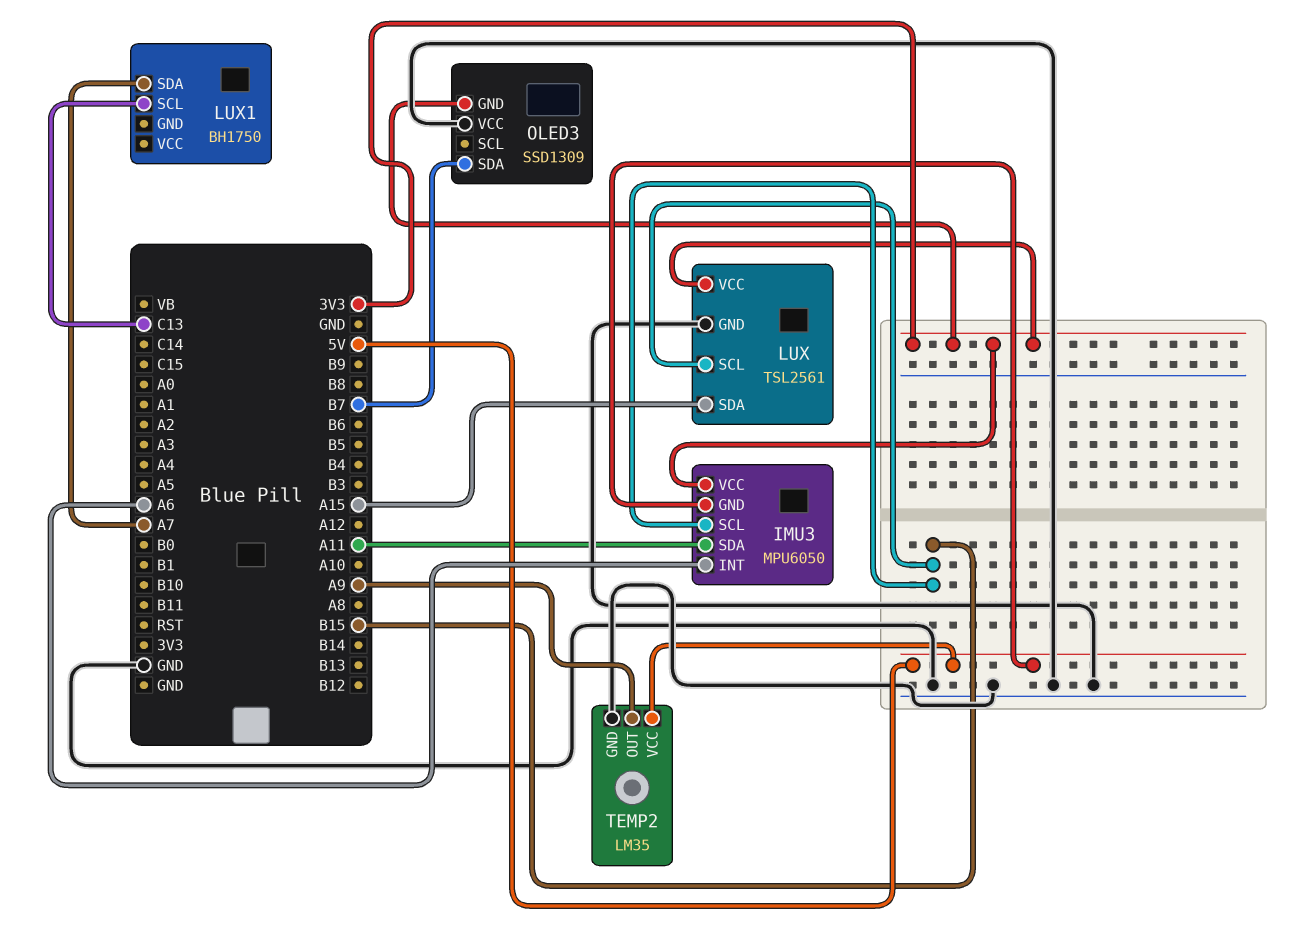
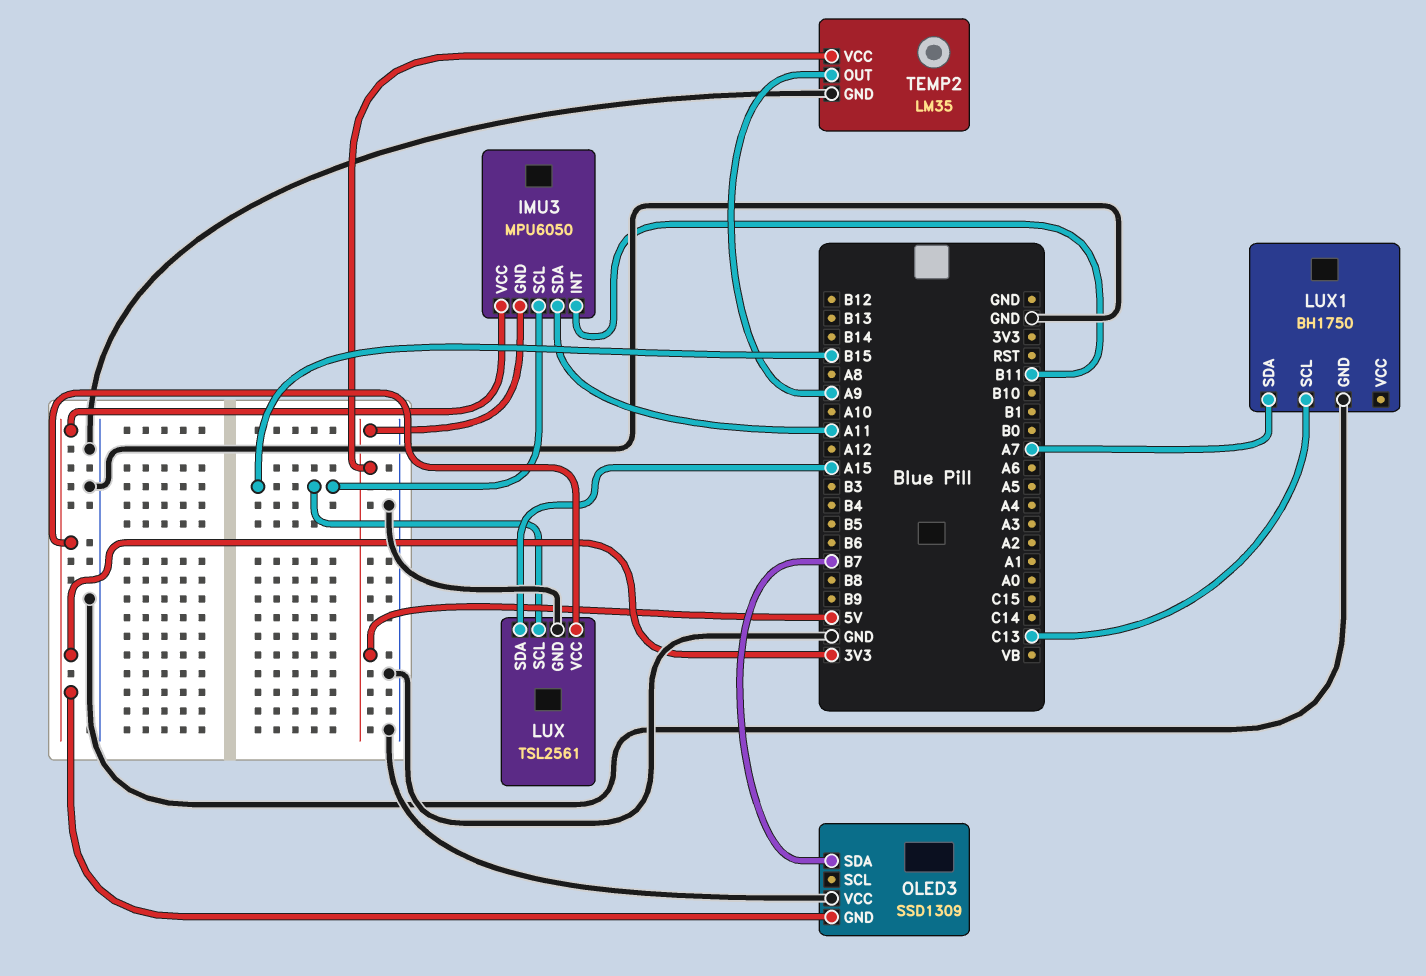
IMU3 pin INT: A6 -> B11
LUX1 pin GND: none -> GND

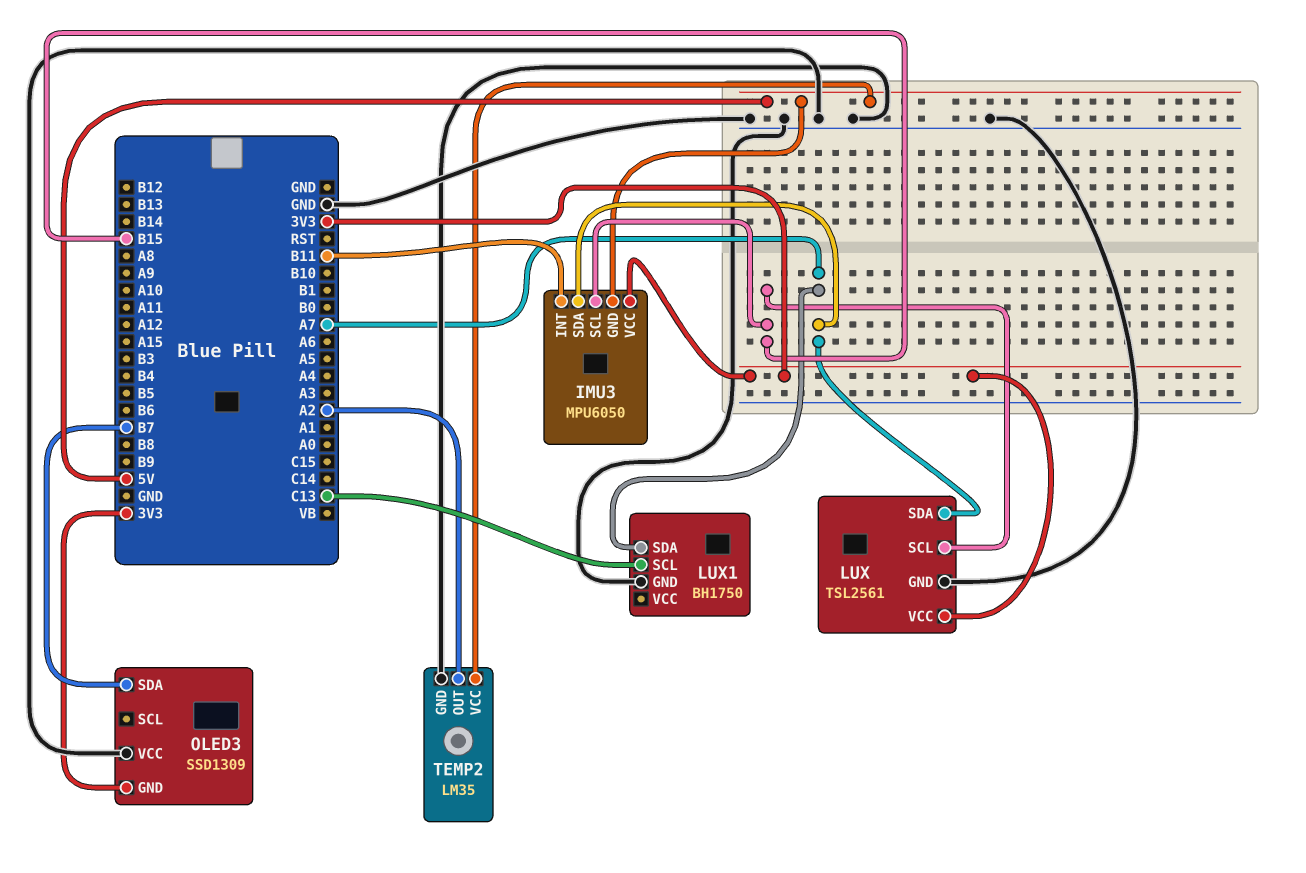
IMU3 pin SDA: A11 -> A7
LUX pin SDA: A15 -> A7
TEMP2 pin OUT: A9 -> A2

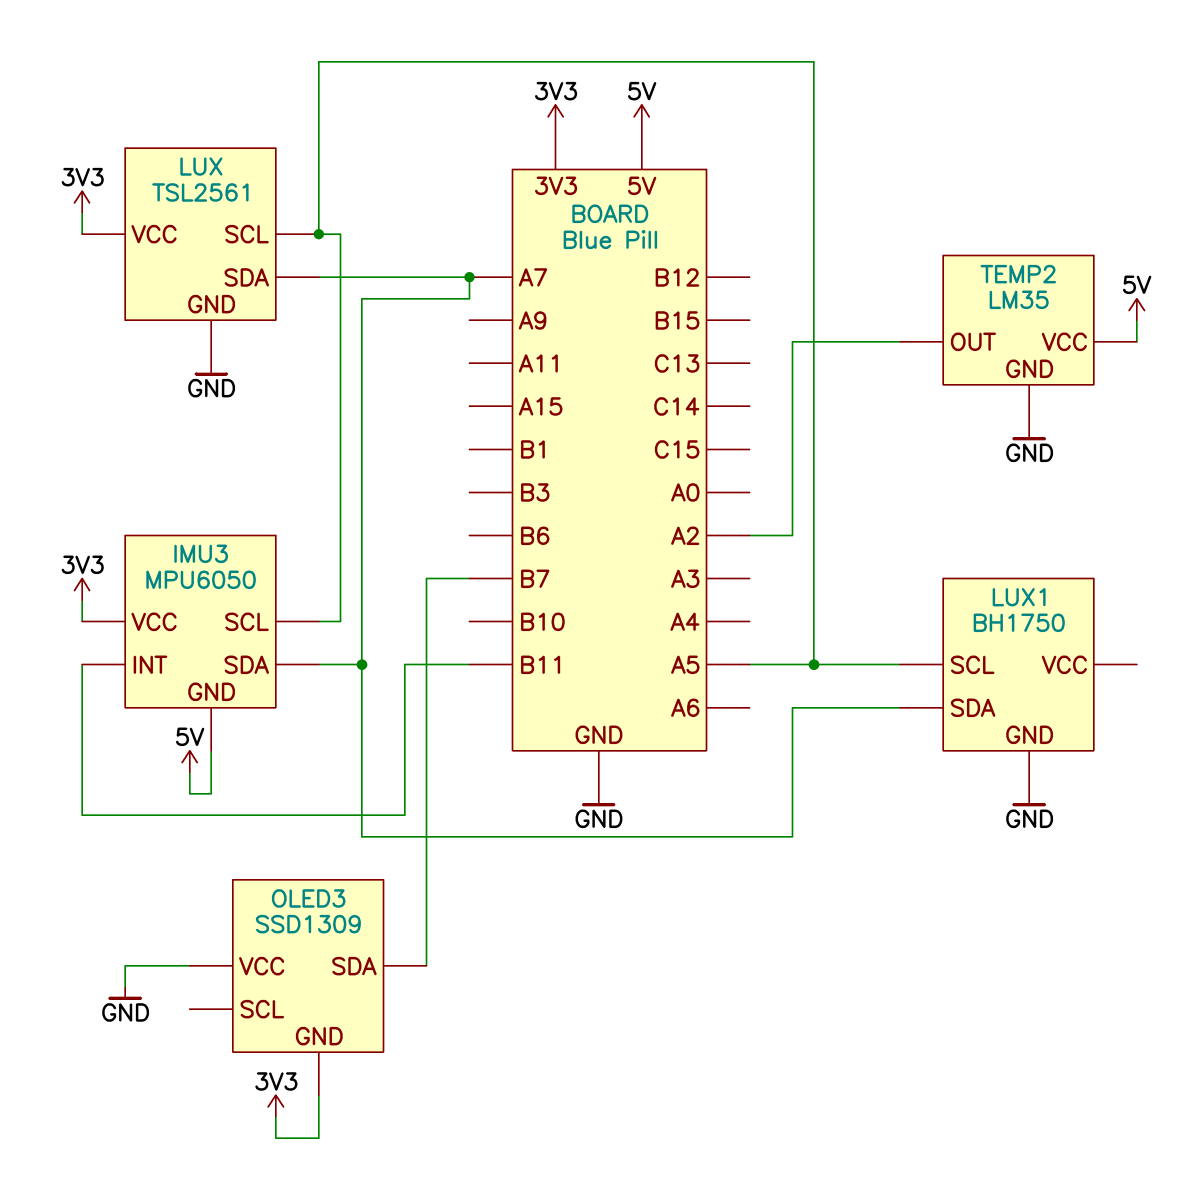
IMU3 pin SCL: B15 -> A5
LUX pin SCL: B15 -> A5
LUX1 pin SCL: C13 -> A5

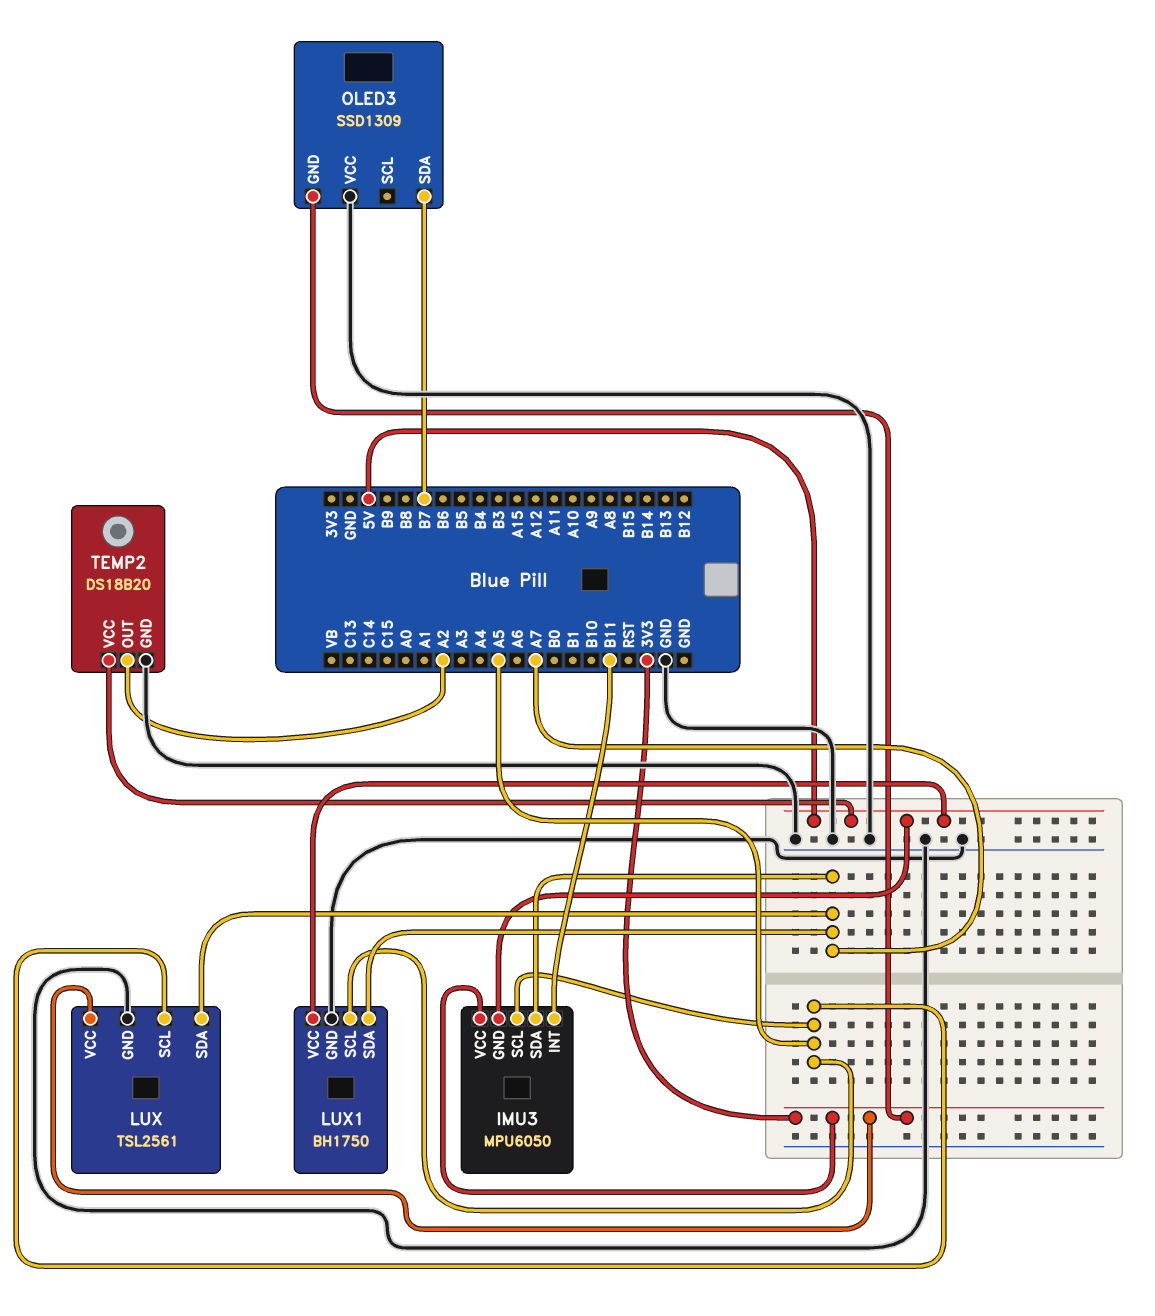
LUX1 pin VCC: none -> 5V
TEMP2: LM35 -> DS18B20

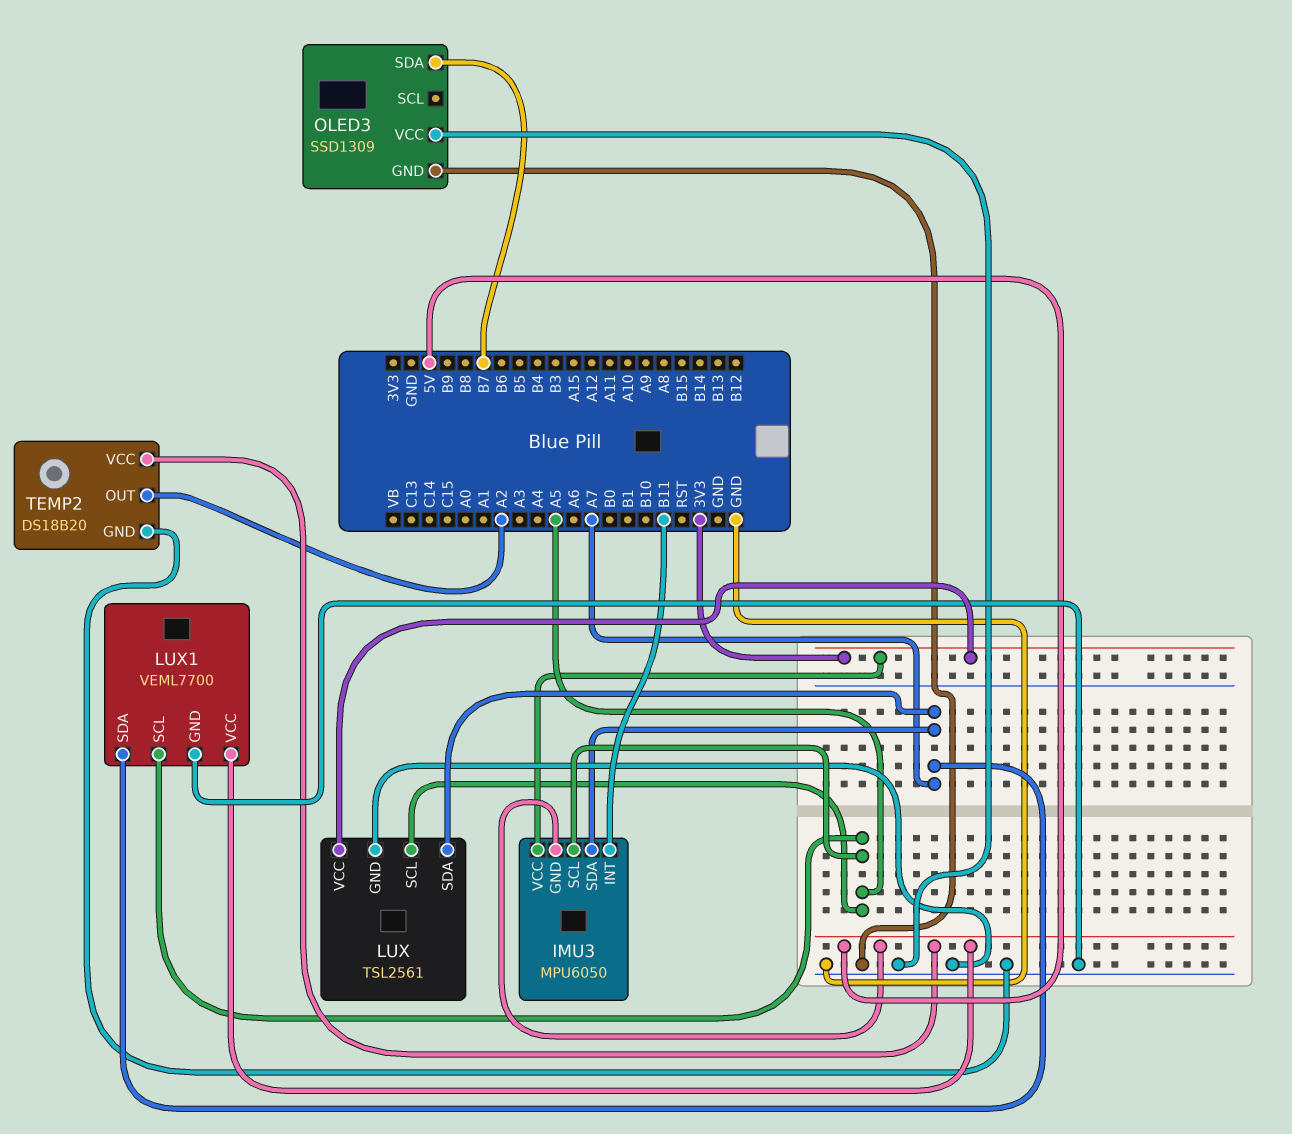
LUX1: BH1750 -> VEML7700
OLED3 pin GND: 3V3 -> GND

